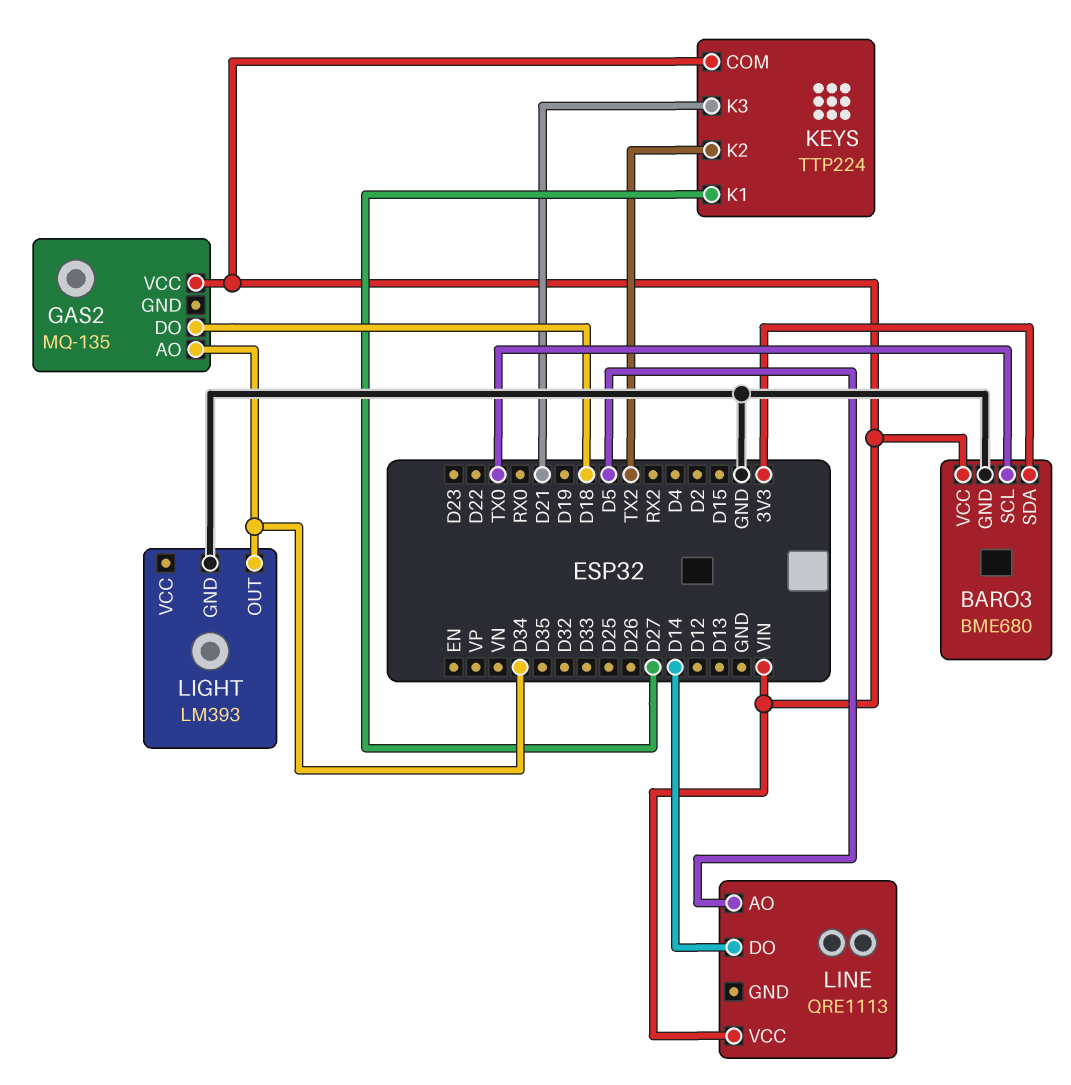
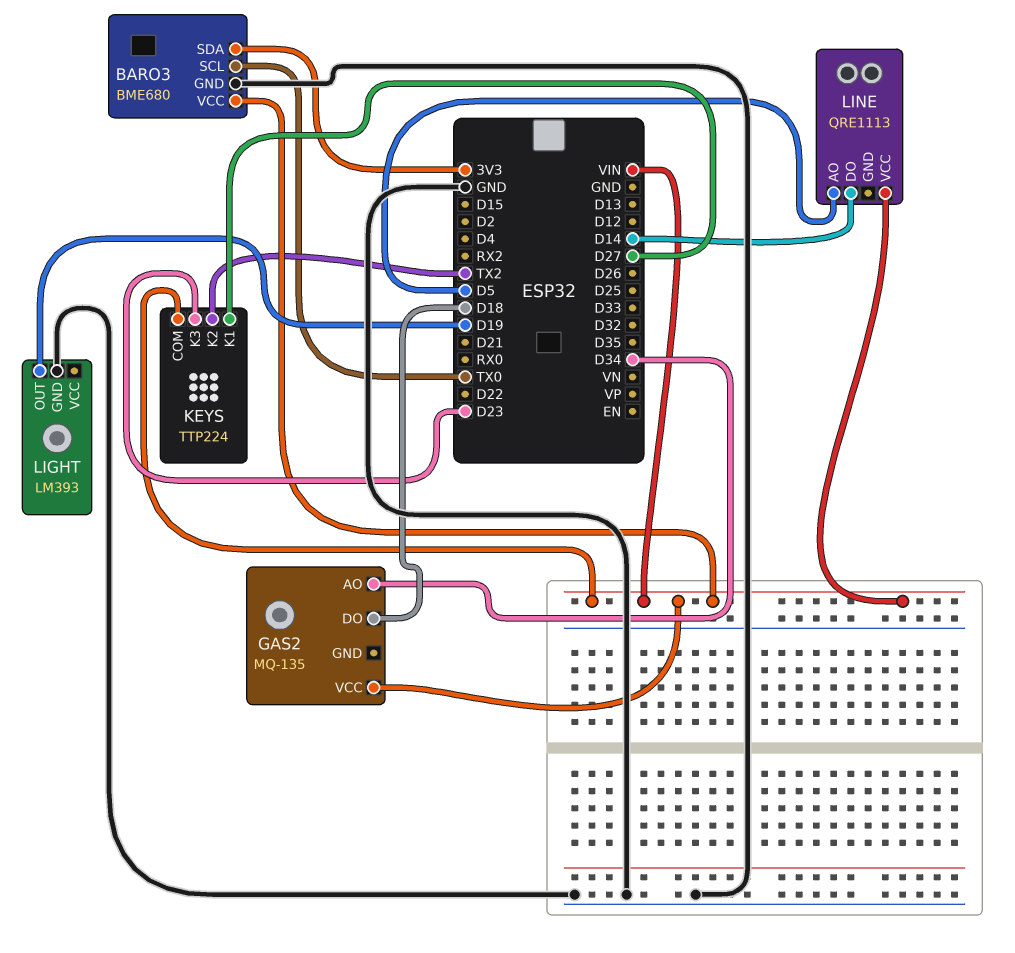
KEYS pin K3: D21 -> D23
LIGHT pin OUT: D34 -> D19

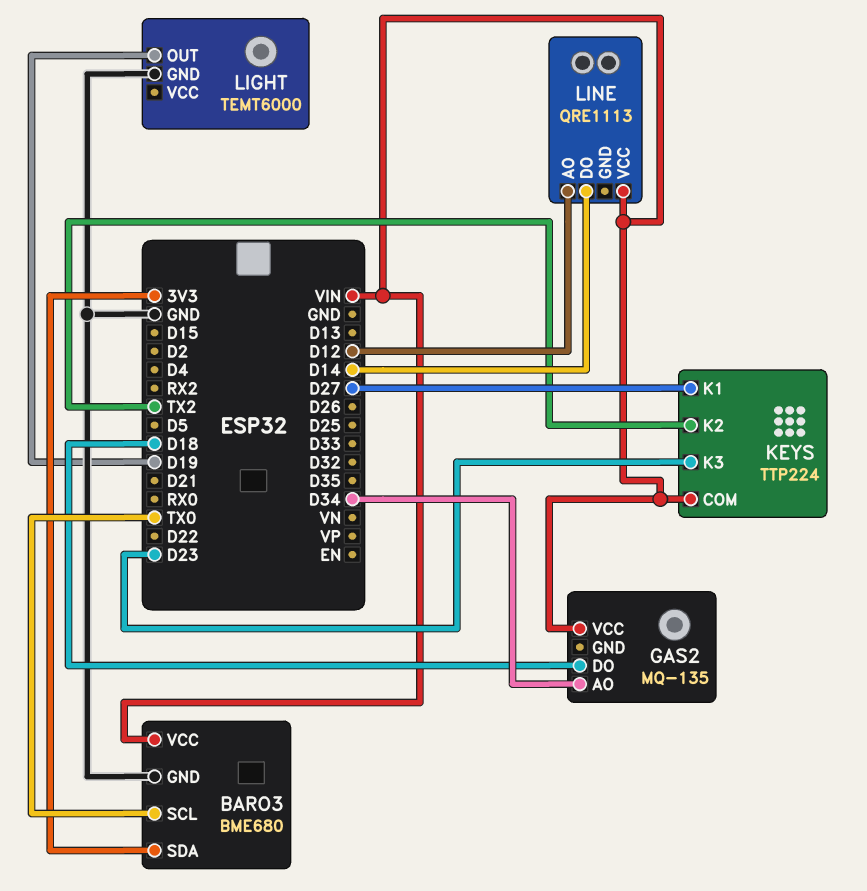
LIGHT: LM393 -> TEMT6000
LINE pin AO: D5 -> D12

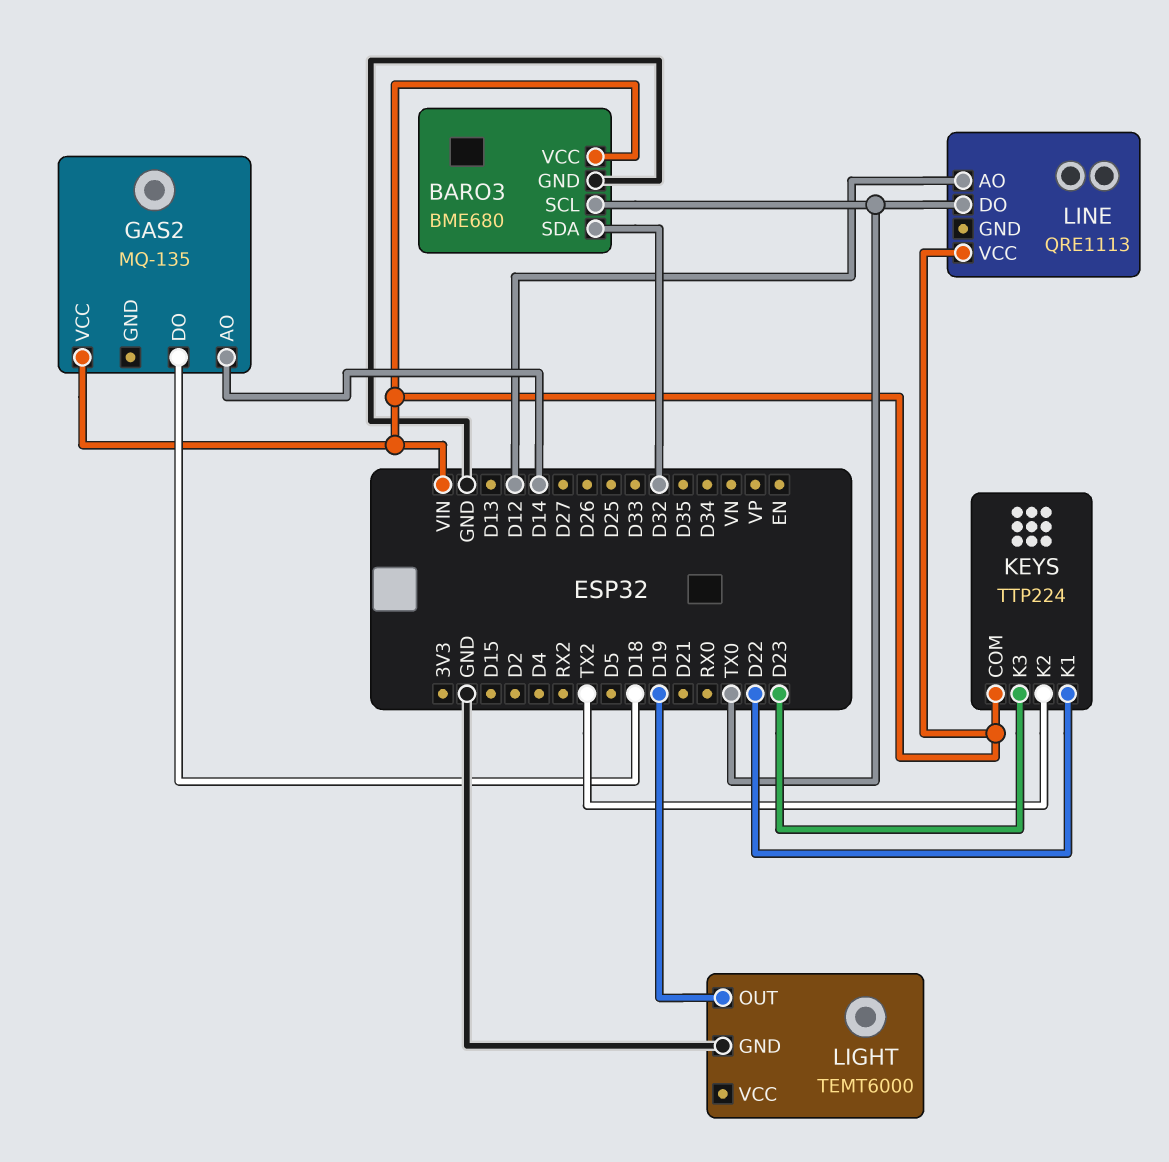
BARO3 pin SDA: 3V3 -> D32
GAS2 pin AO: D34 -> D14
KEYS pin K1: D27 -> D22
LINE pin DO: D14 -> TX0

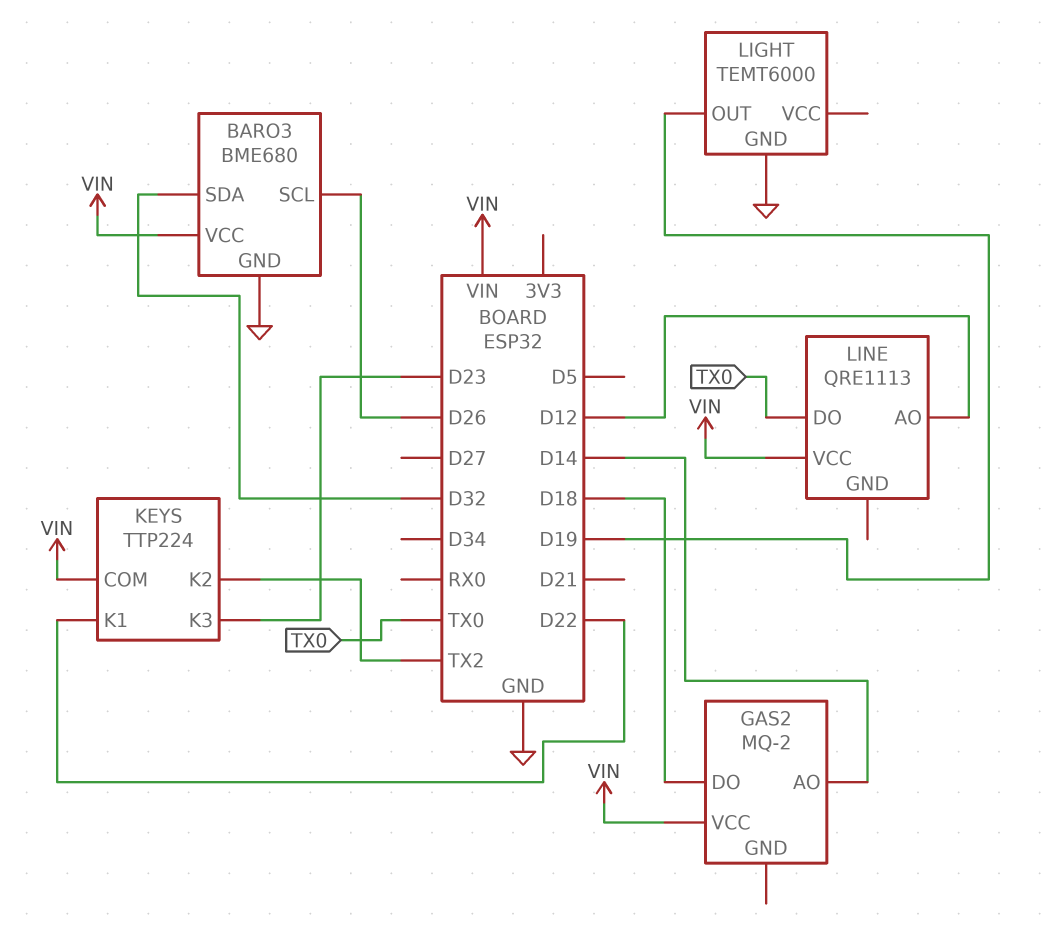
BARO3 pin SCL: TX0 -> D26
GAS2: MQ-135 -> MQ-2

